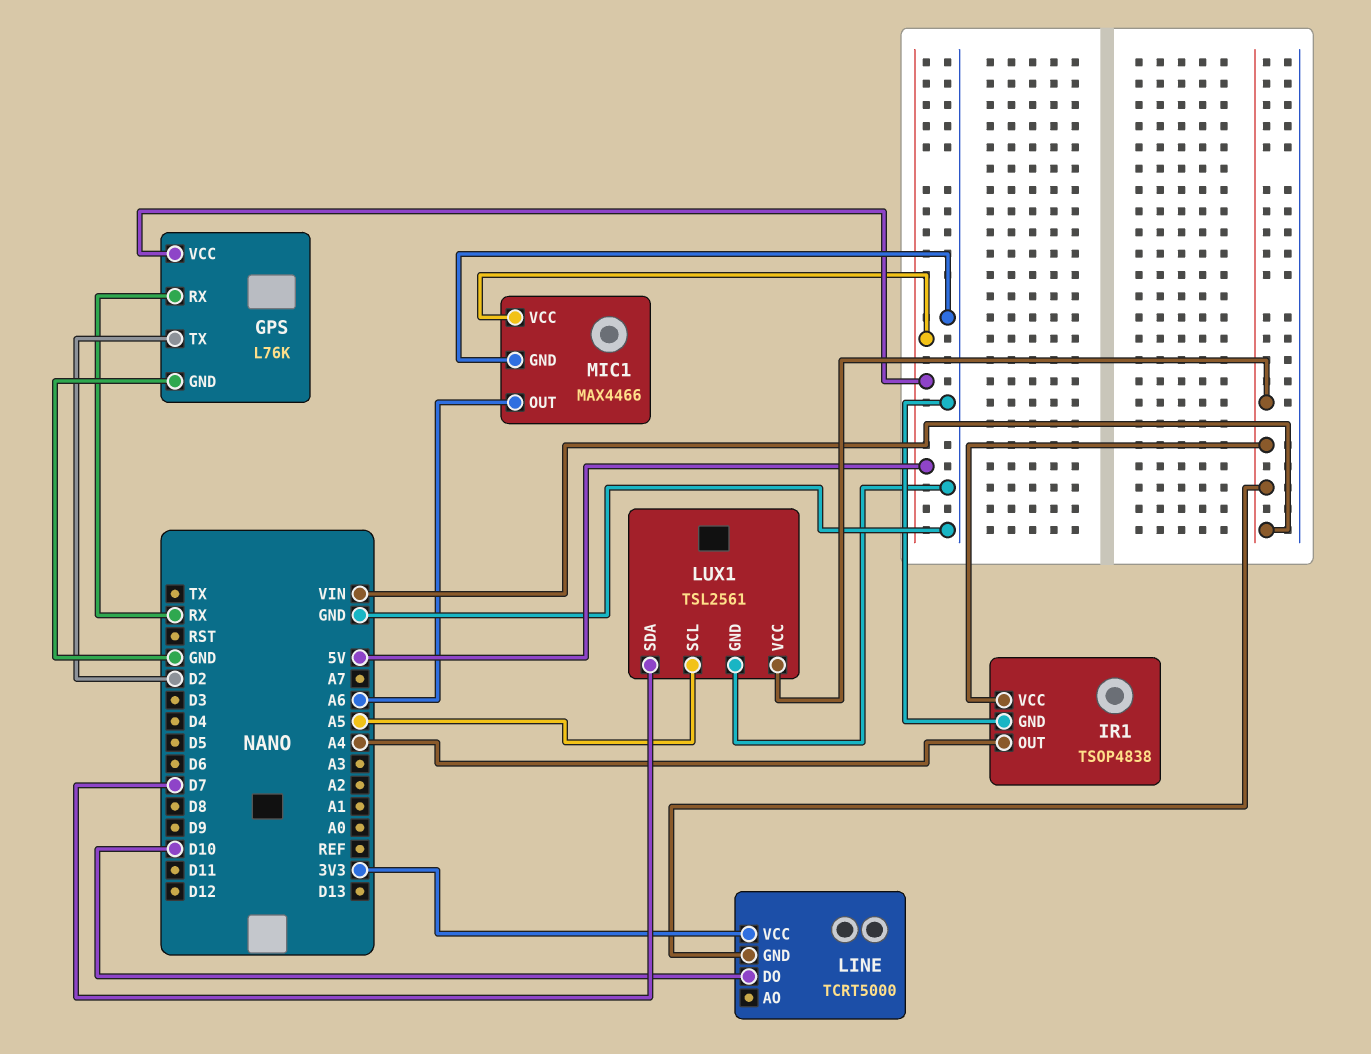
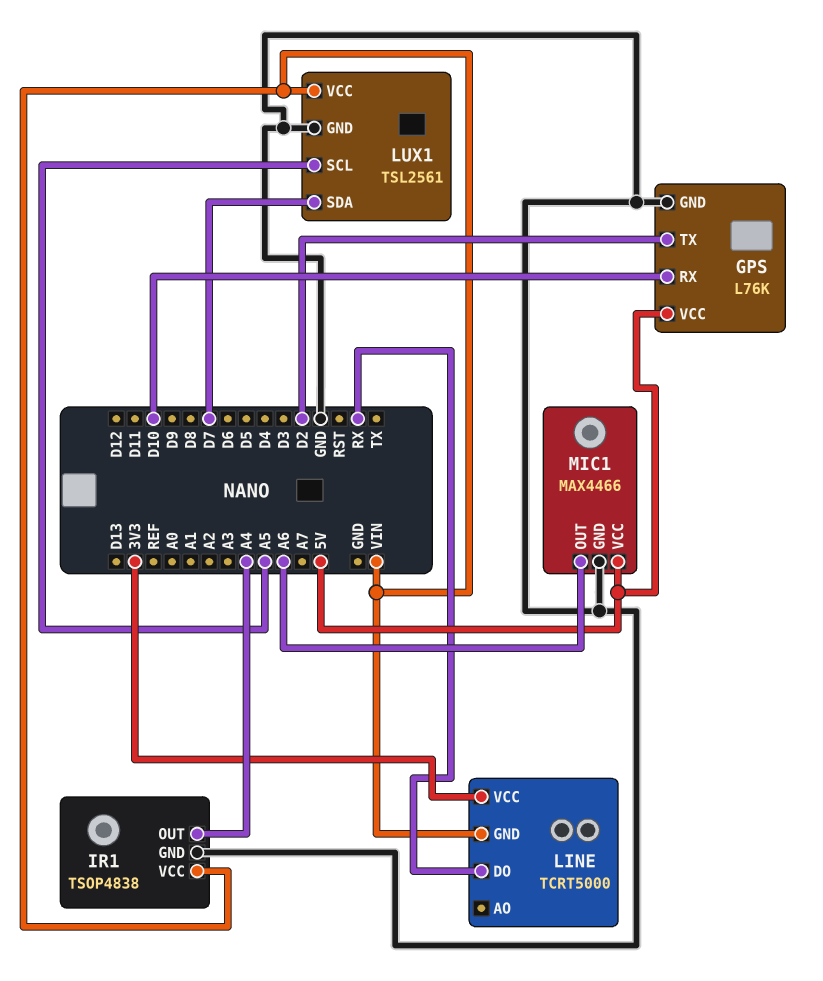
GPS pin RX: RX -> D10
LINE pin DO: D10 -> RX

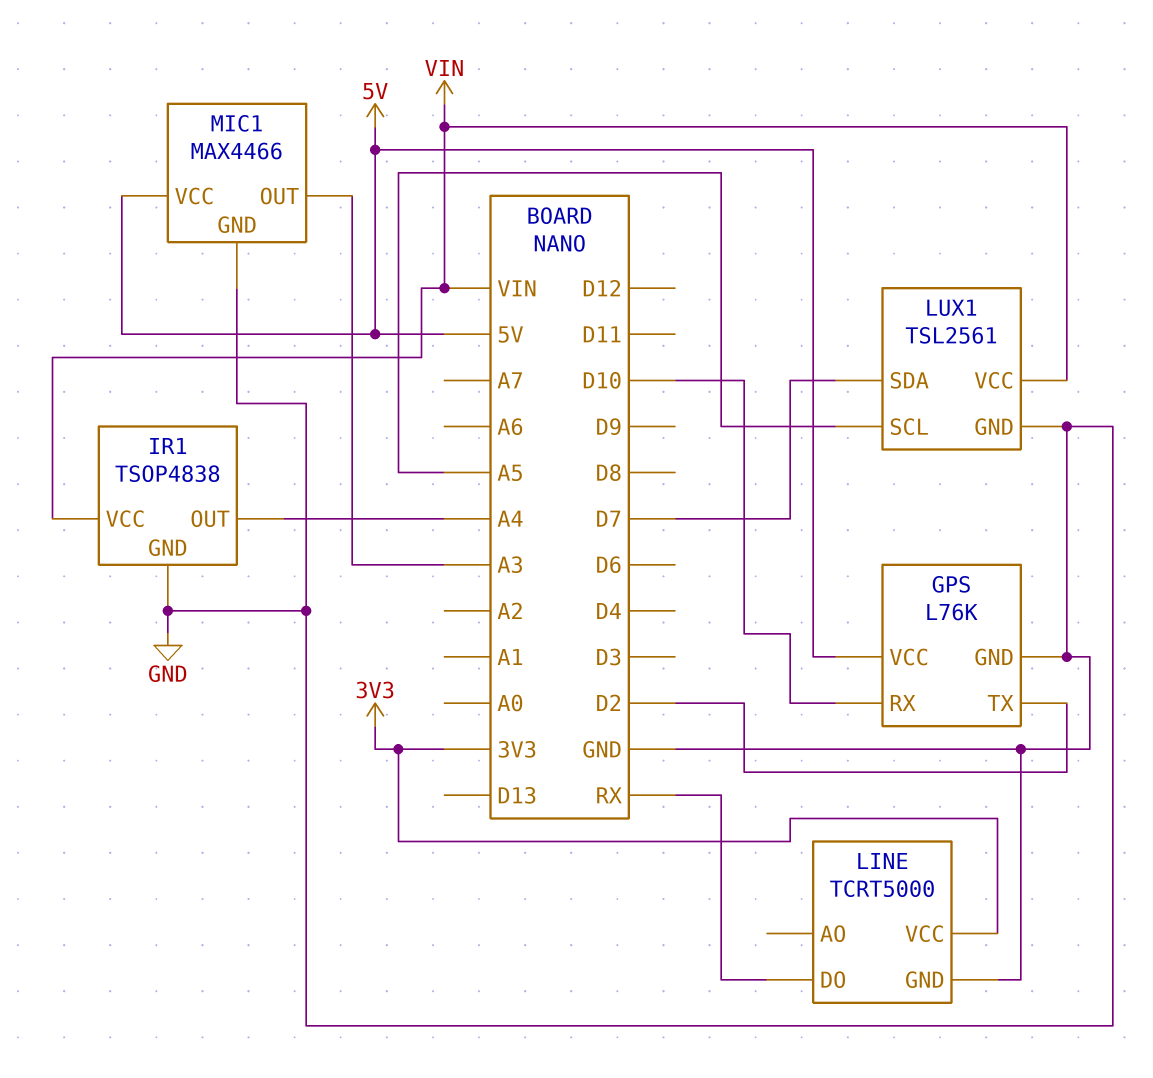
LINE pin GND: VIN -> GND
MIC1 pin OUT: A6 -> A3

